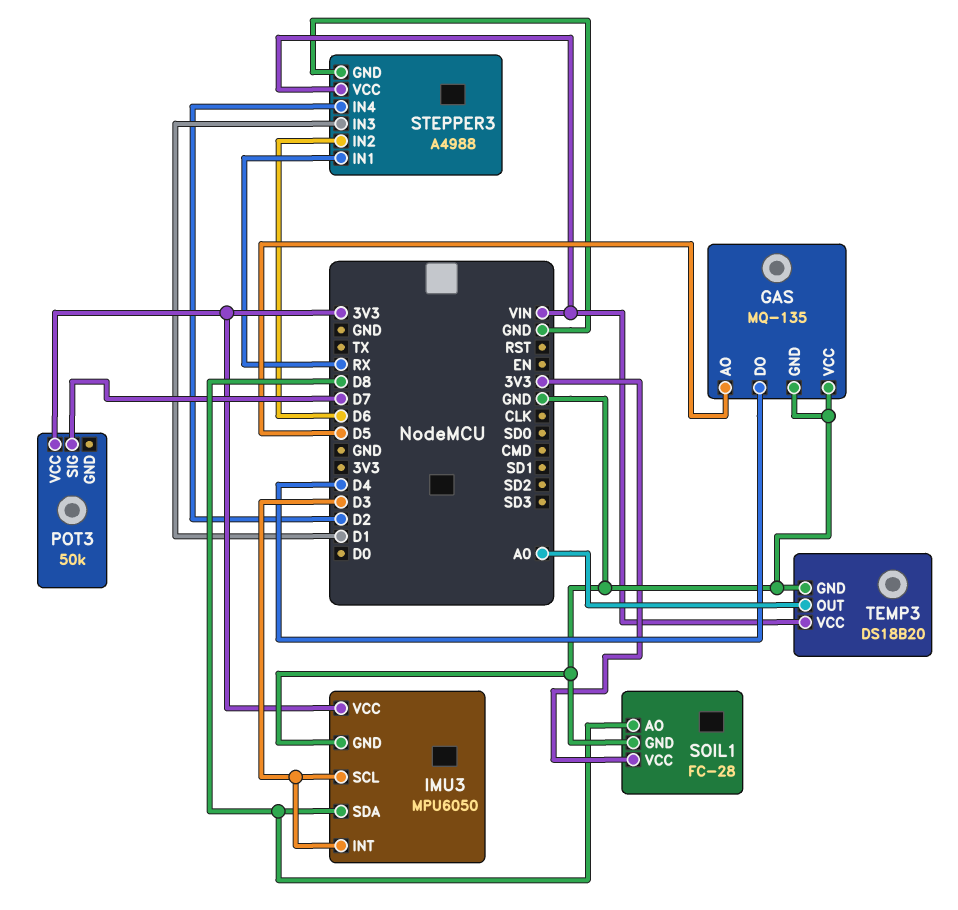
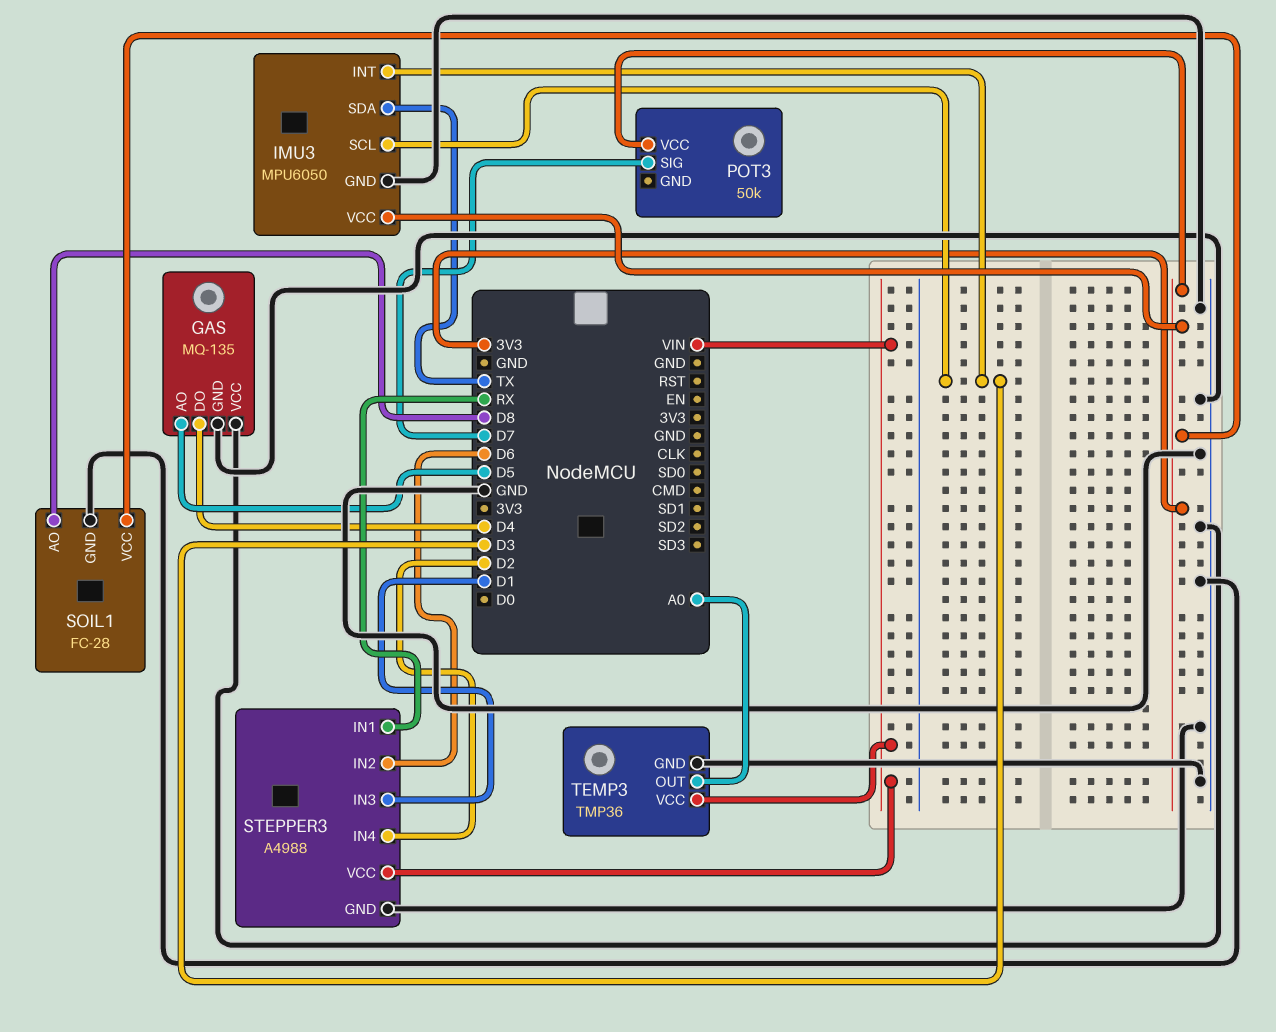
IMU3 pin SDA: D8 -> TX
TEMP3: DS18B20 -> TMP36

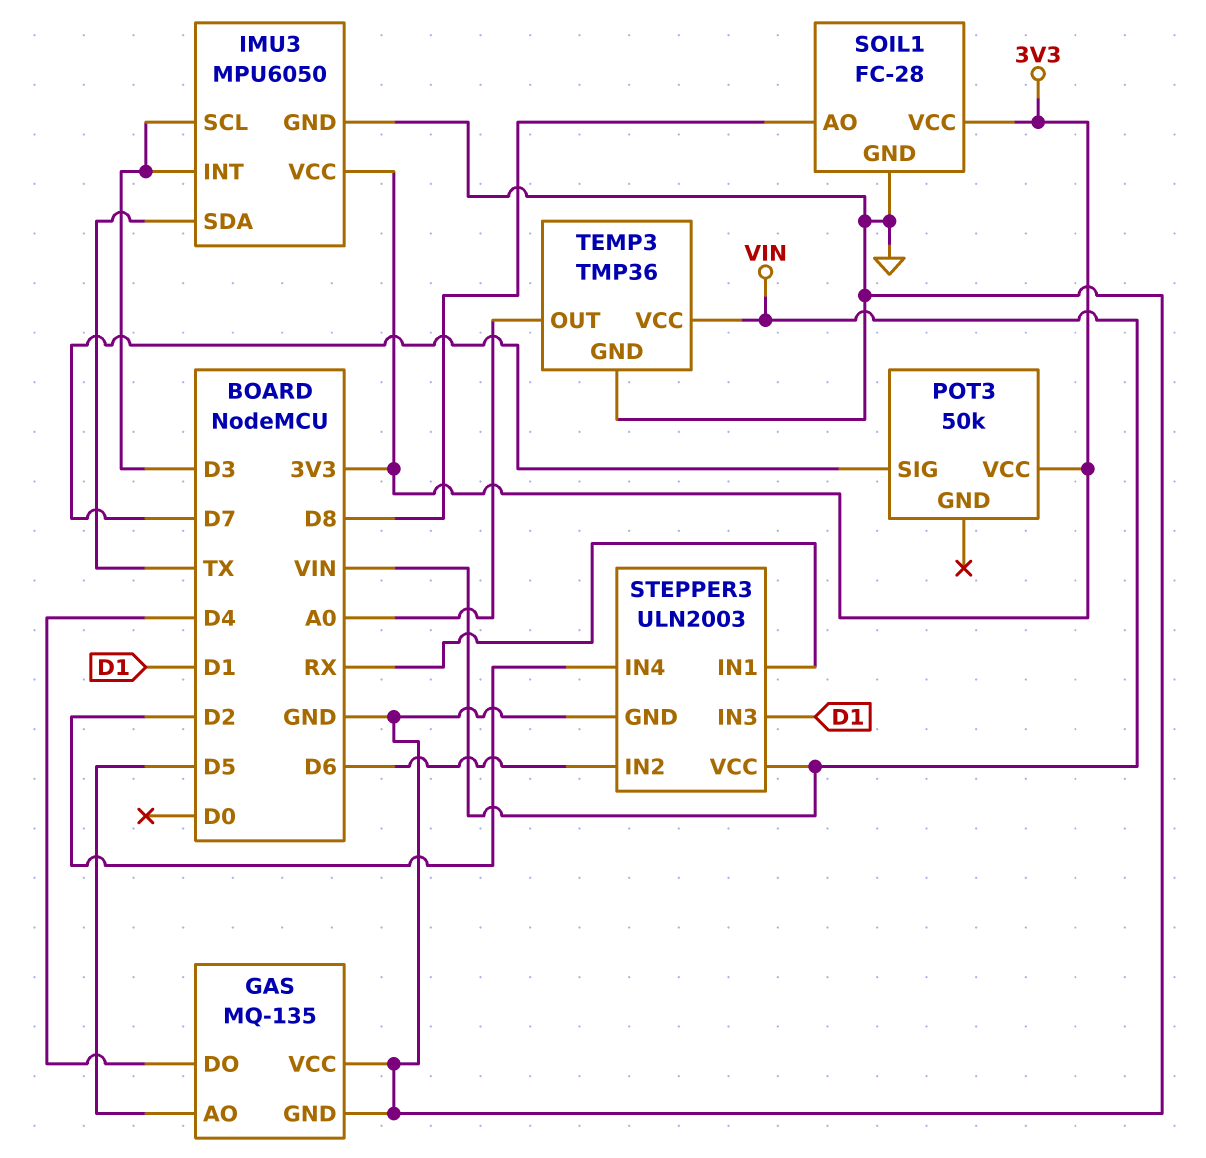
STEPPER3: A4988 -> ULN2003

